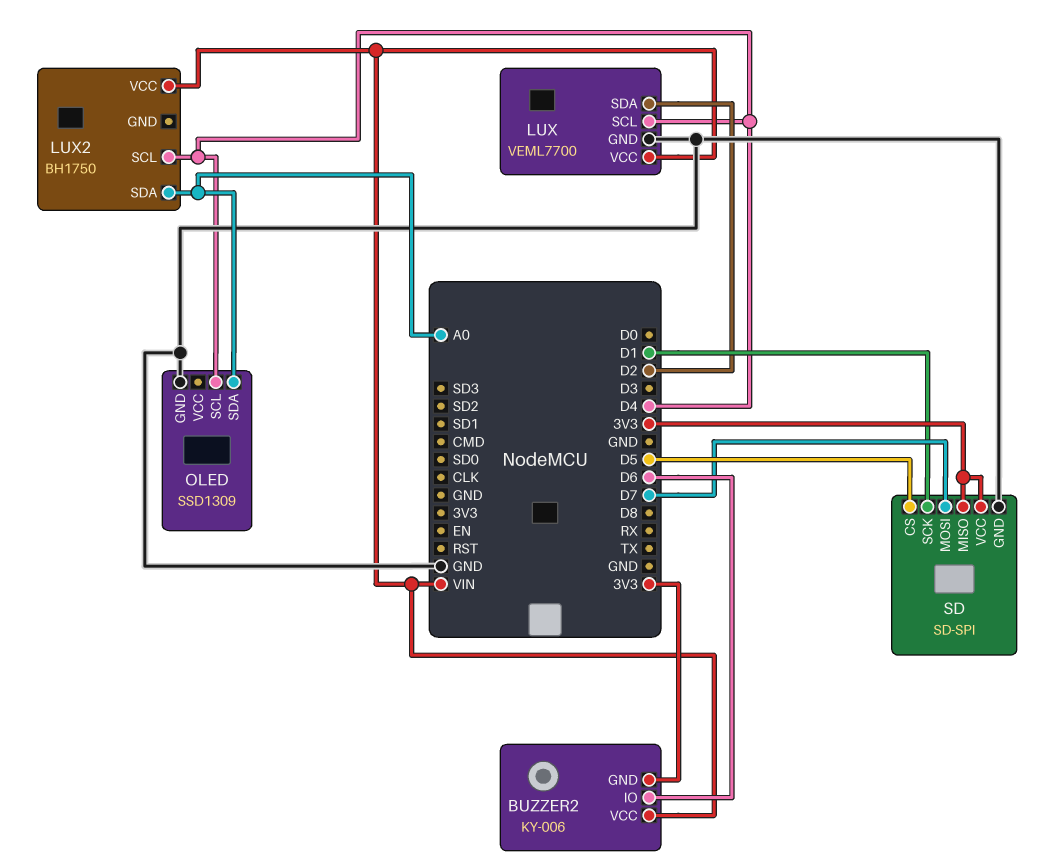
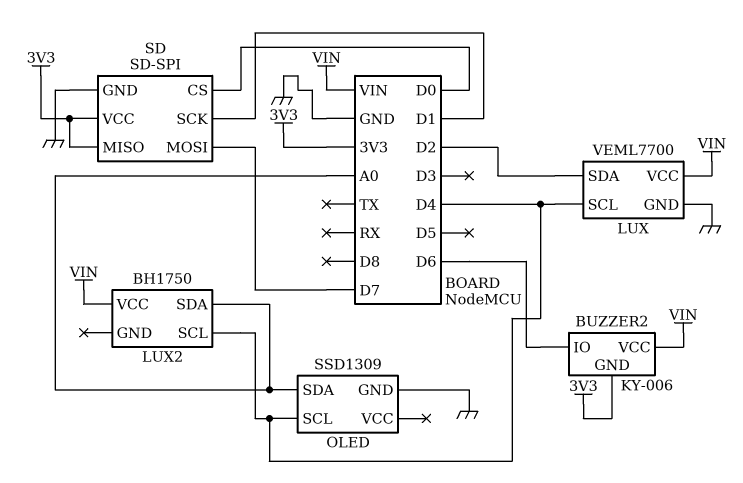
SD pin CS: D5 -> D0

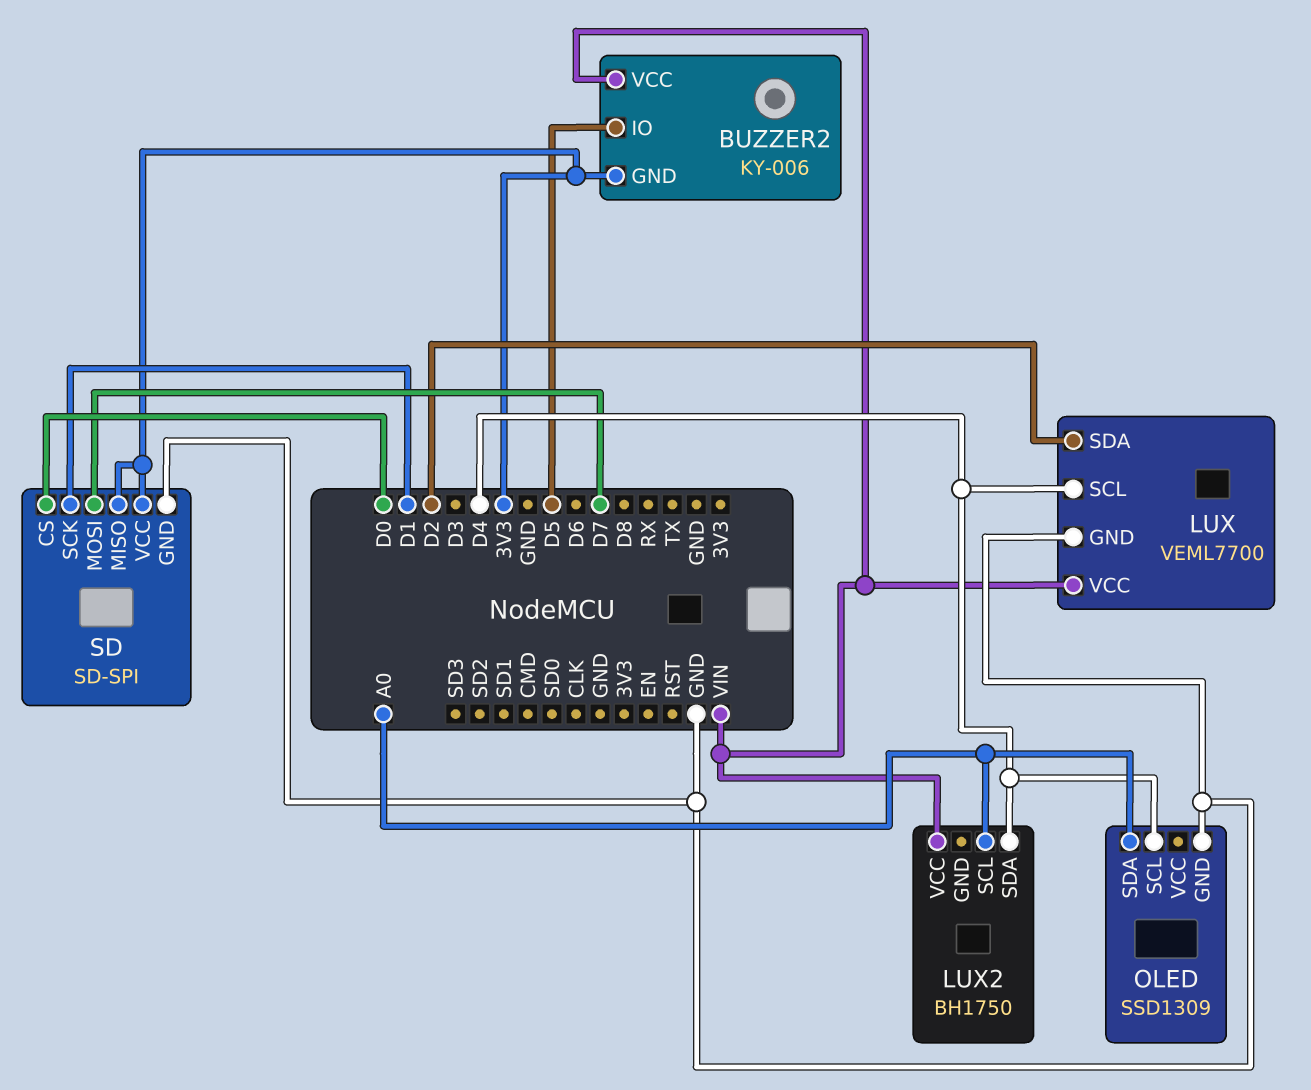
BUZZER2 pin IO: D6 -> D5
LUX2 pin SCL: D4 -> A0
LUX2 pin SDA: A0 -> D4

